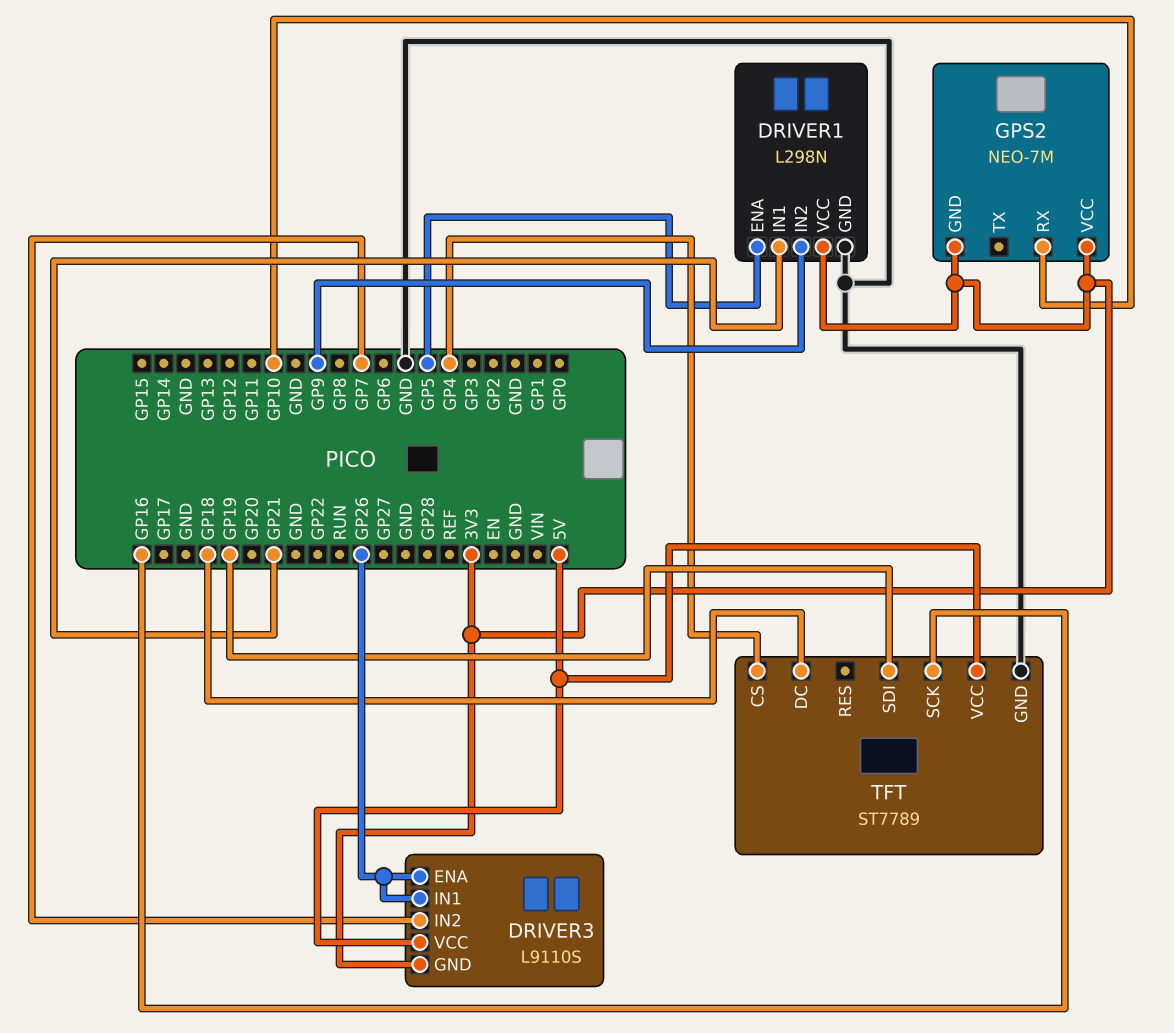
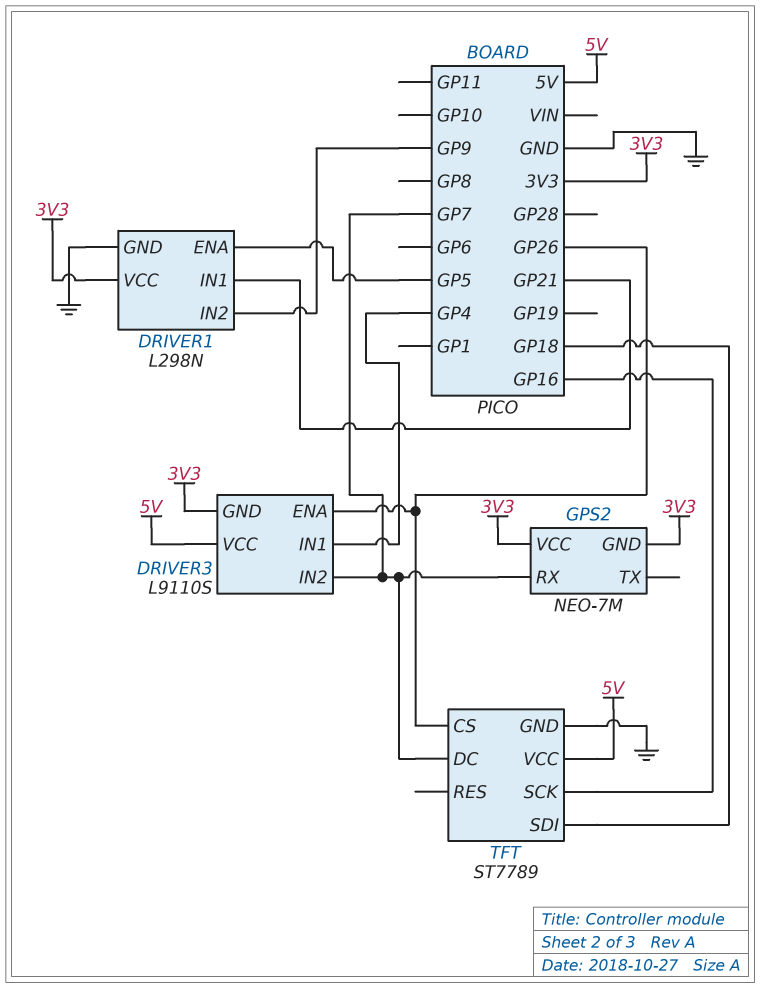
DRIVER3 pin IN1: GP26 -> GP4
GPS2 pin RX: GP10 -> GP7
TFT pin CS: GP4 -> GP26
TFT pin DC: GP18 -> GP7
TFT pin SDI: GP19 -> GP18

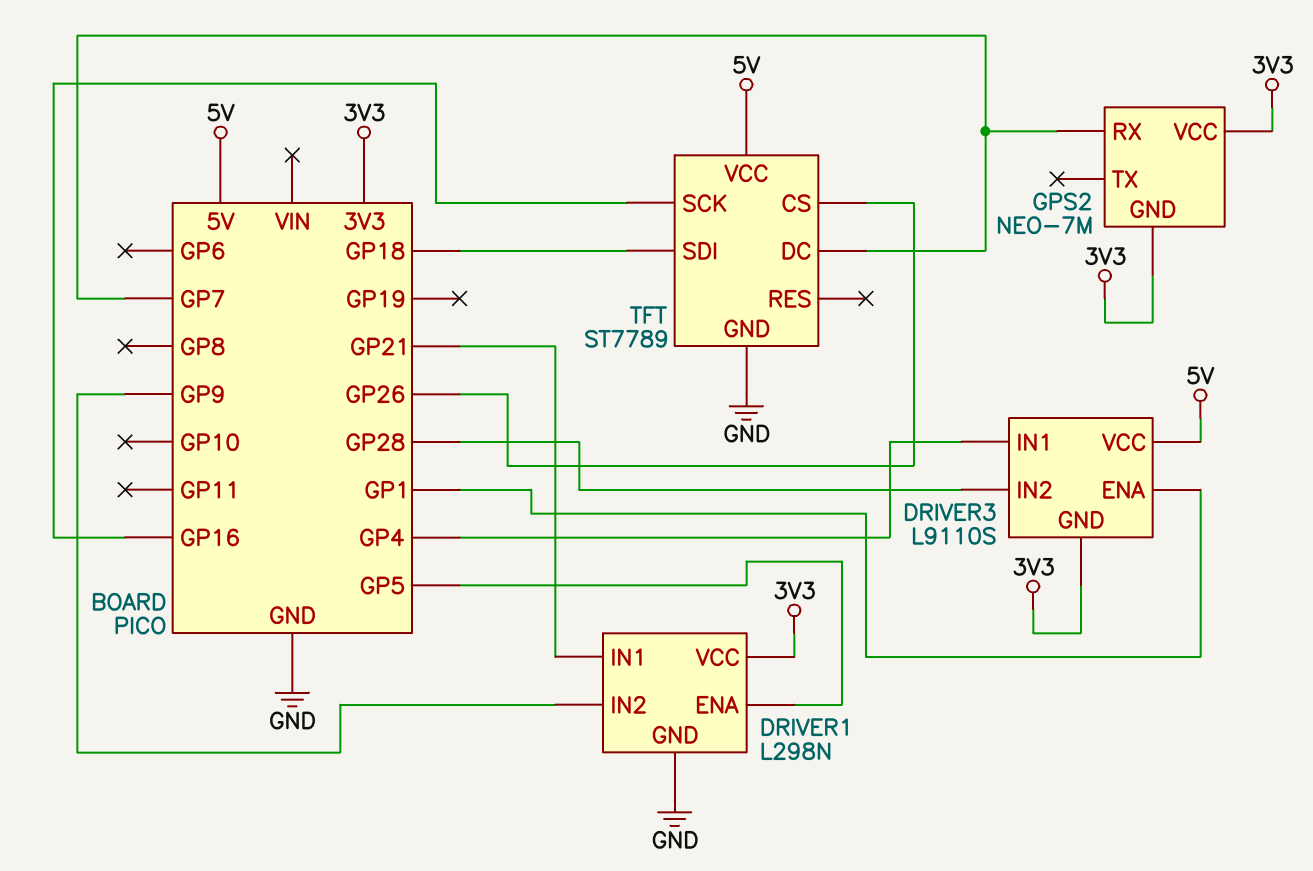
DRIVER3 pin ENA: GP26 -> GP1
DRIVER3 pin IN2: GP7 -> GP28

